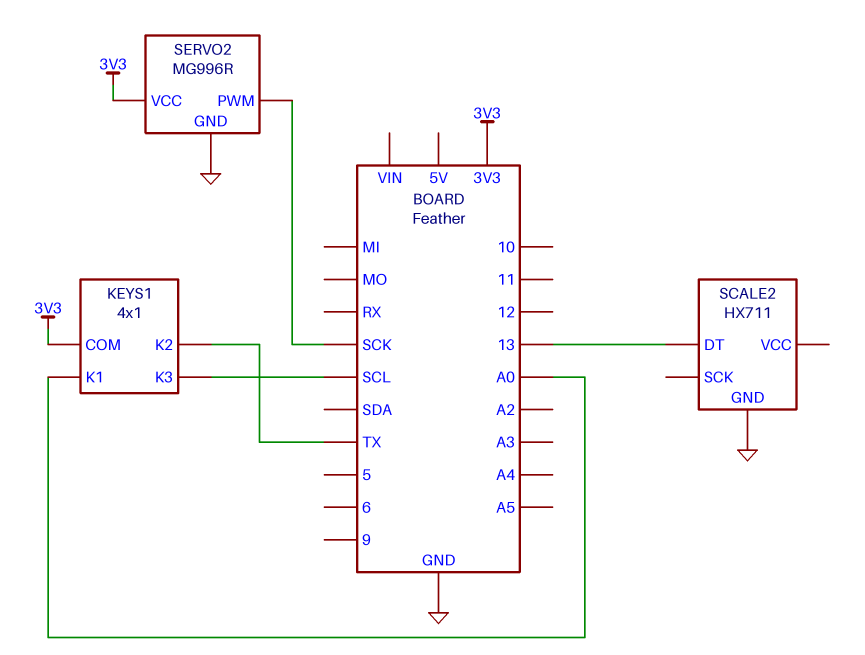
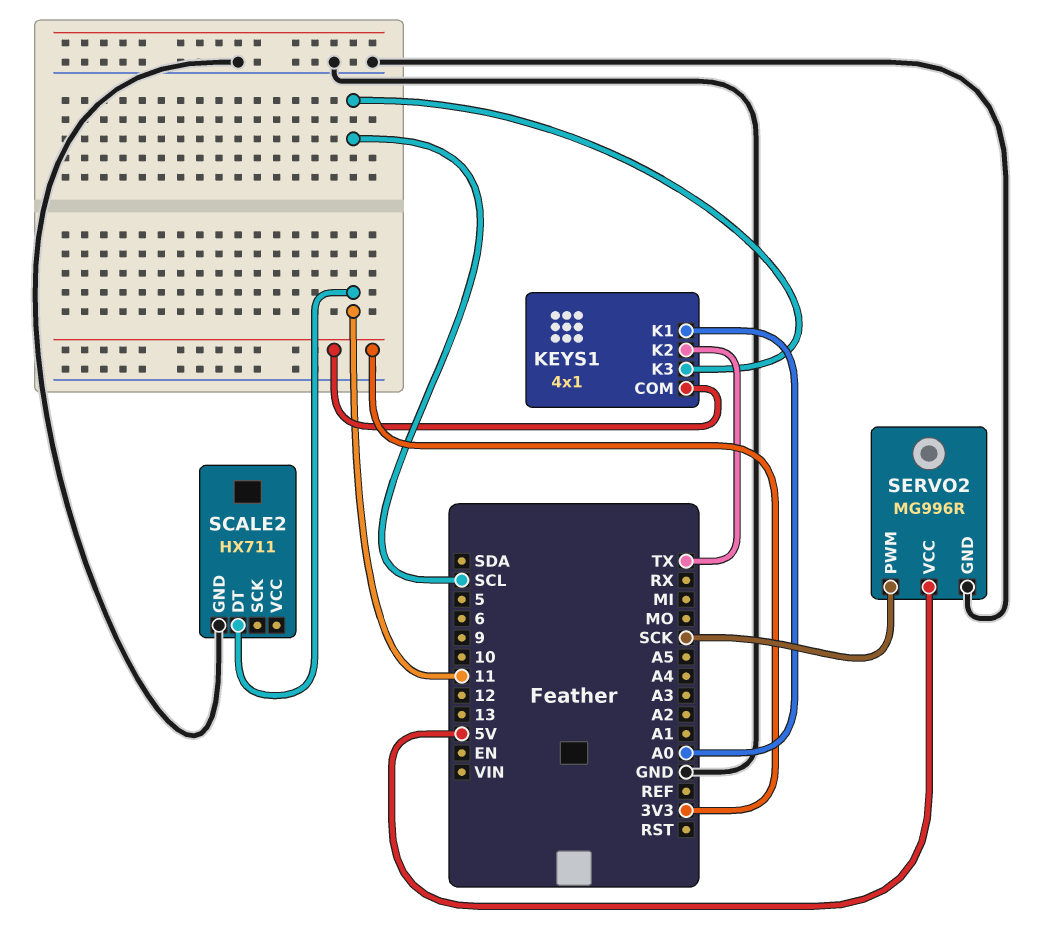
SCALE2 pin DT: 13 -> 11
SERVO2 pin VCC: 3V3 -> 5V

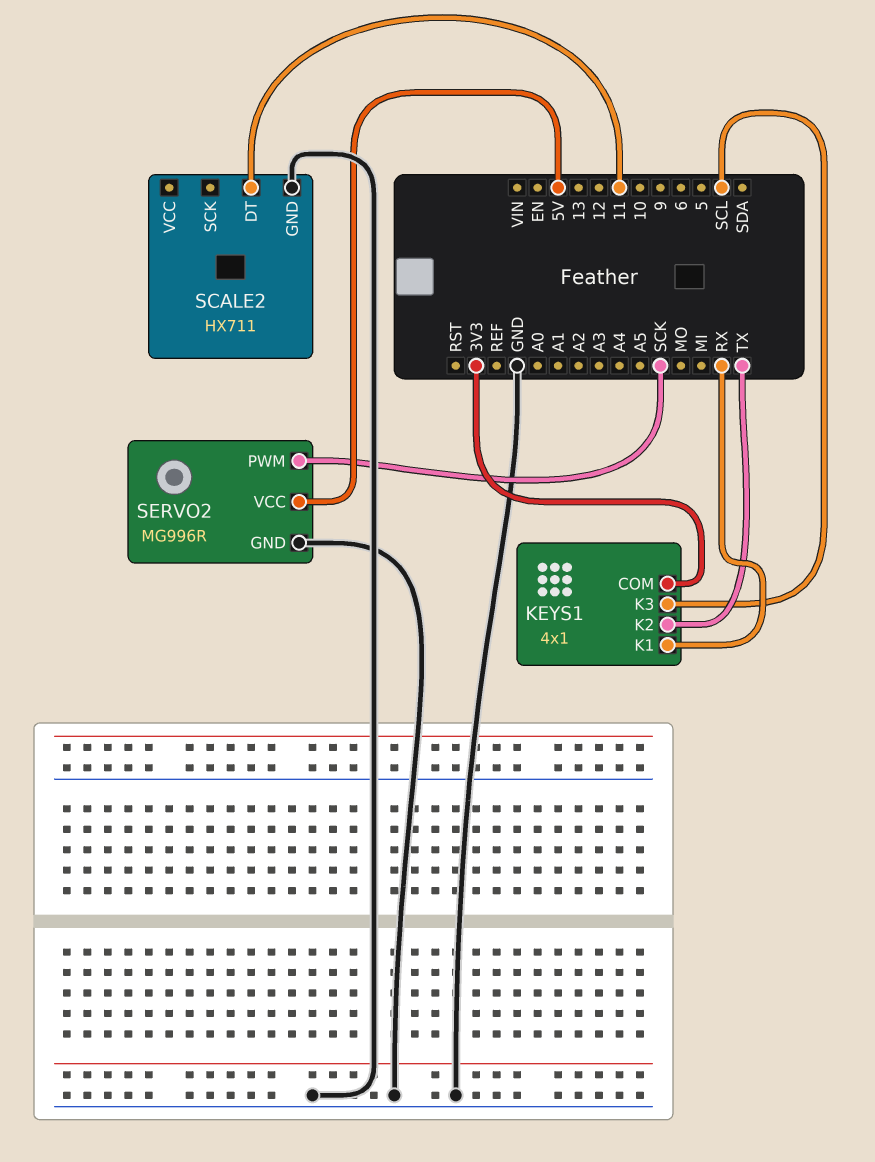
KEYS1 pin K1: A0 -> RX

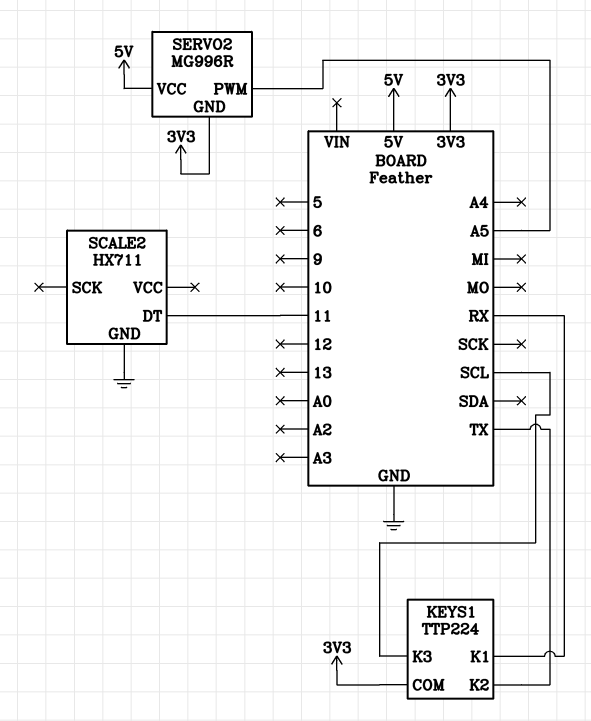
KEYS1: 4x1 -> TTP224
SERVO2 pin GND: GND -> 3V3
SERVO2 pin PWM: SCK -> A5

